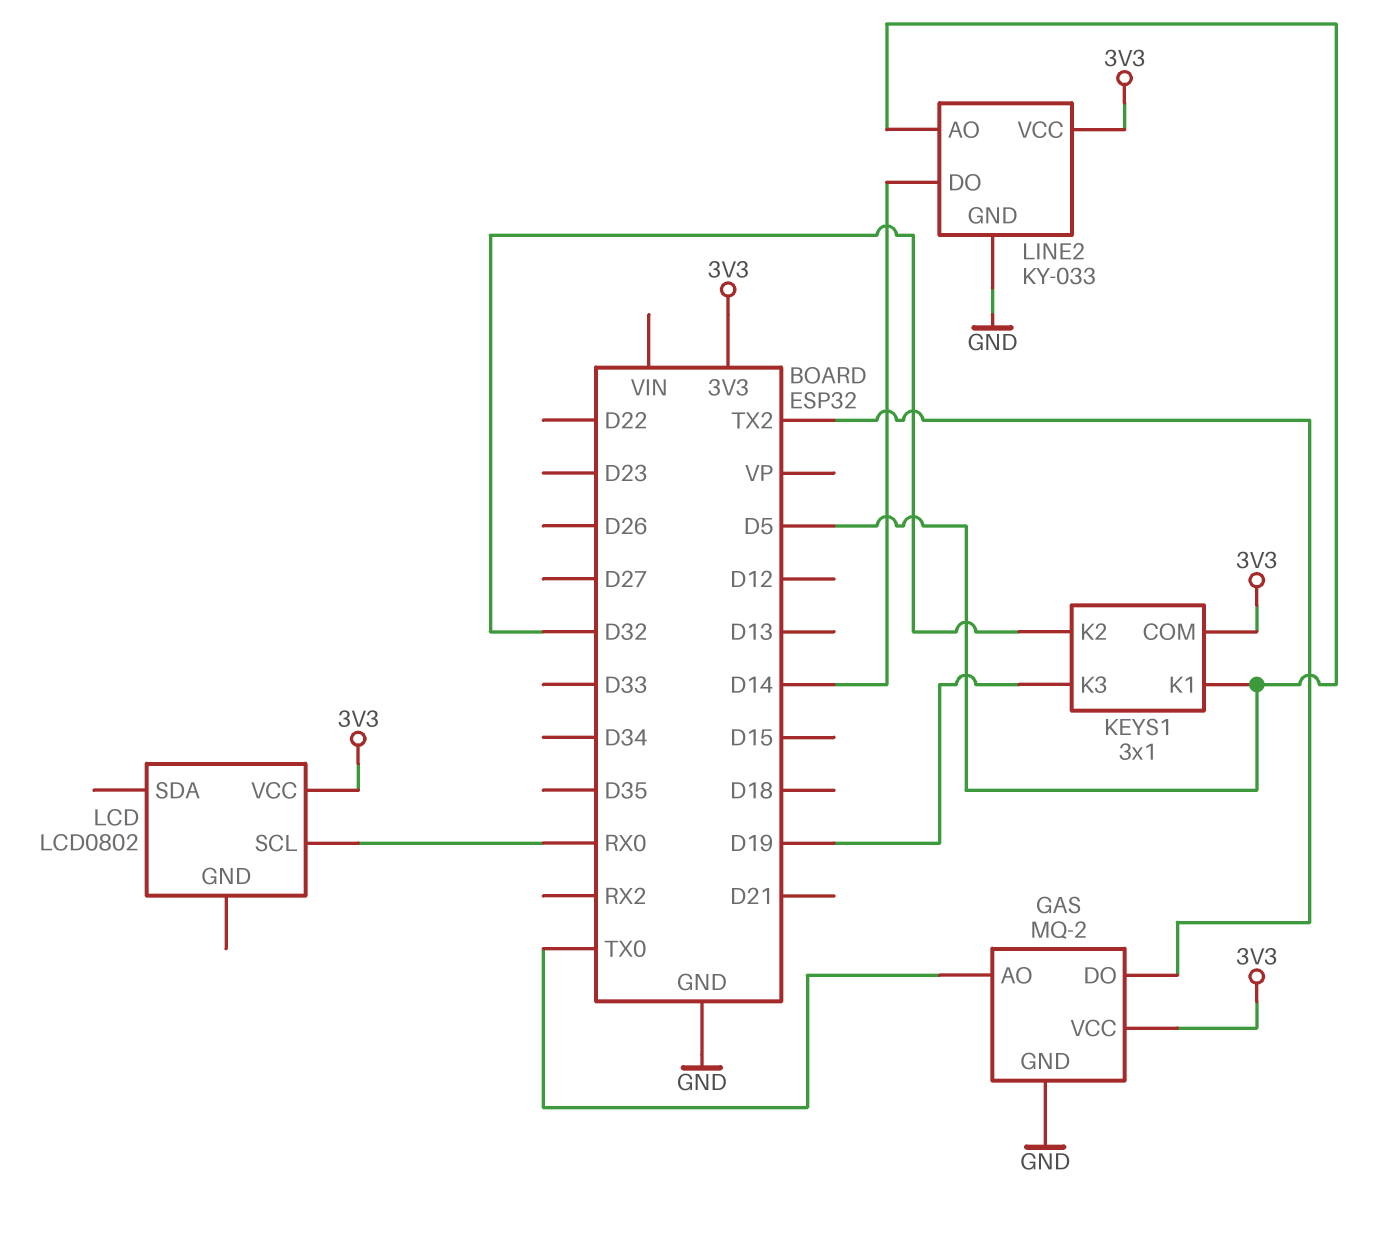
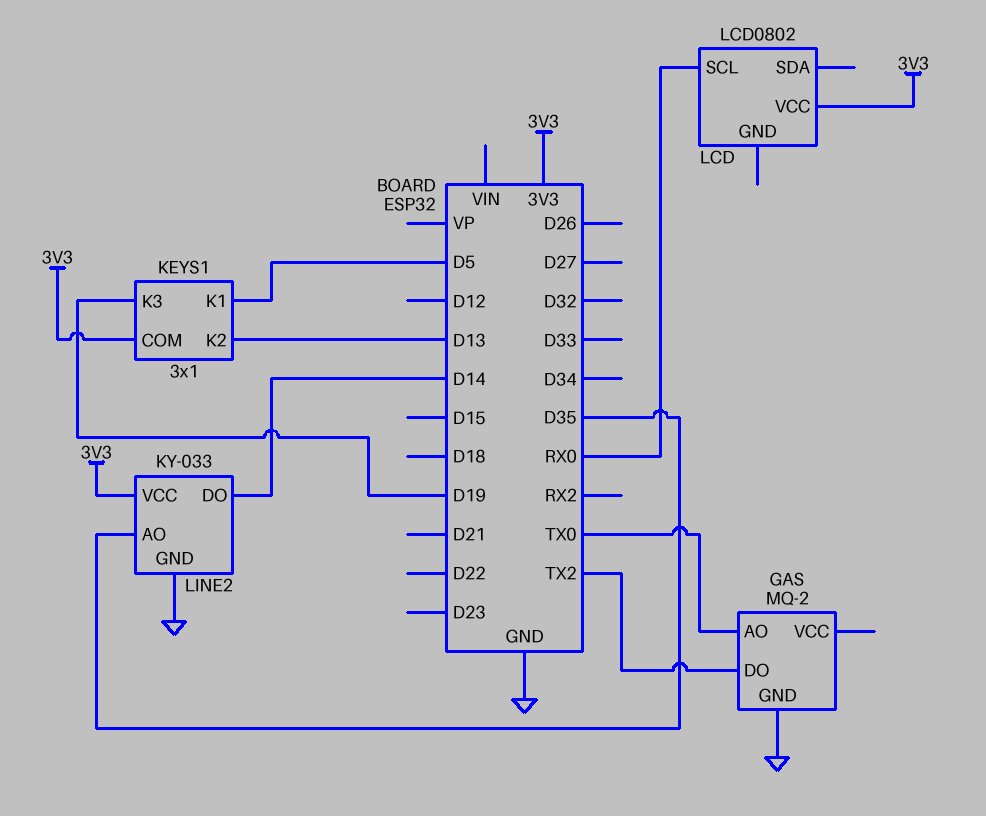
GAS pin VCC: 3V3 -> none
KEYS1 pin K2: D32 -> D13
LINE2 pin AO: D5 -> D35

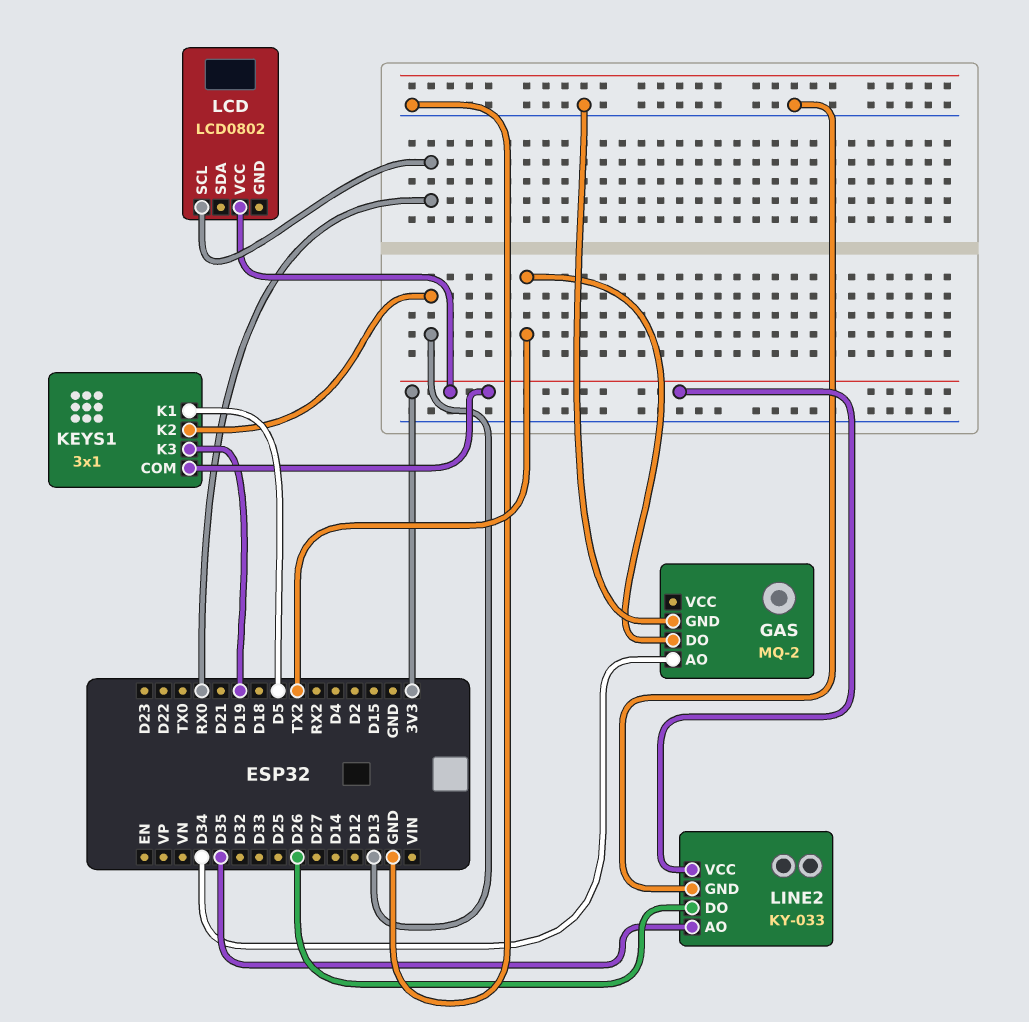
GAS pin AO: TX0 -> D34
LINE2 pin DO: D14 -> D26

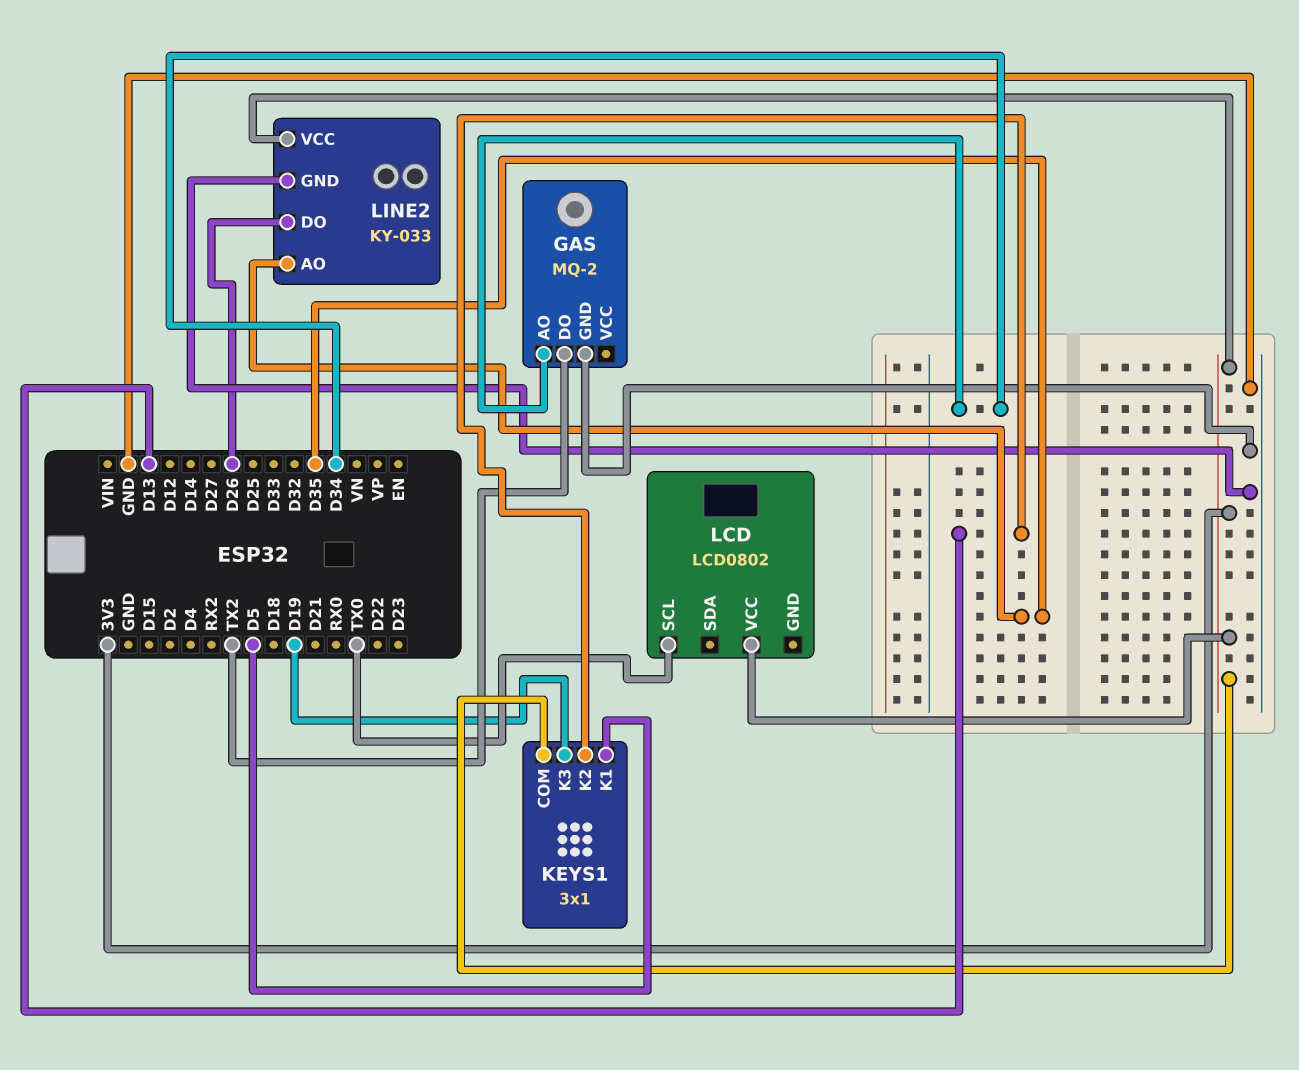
LCD pin SCL: RX0 -> TX0

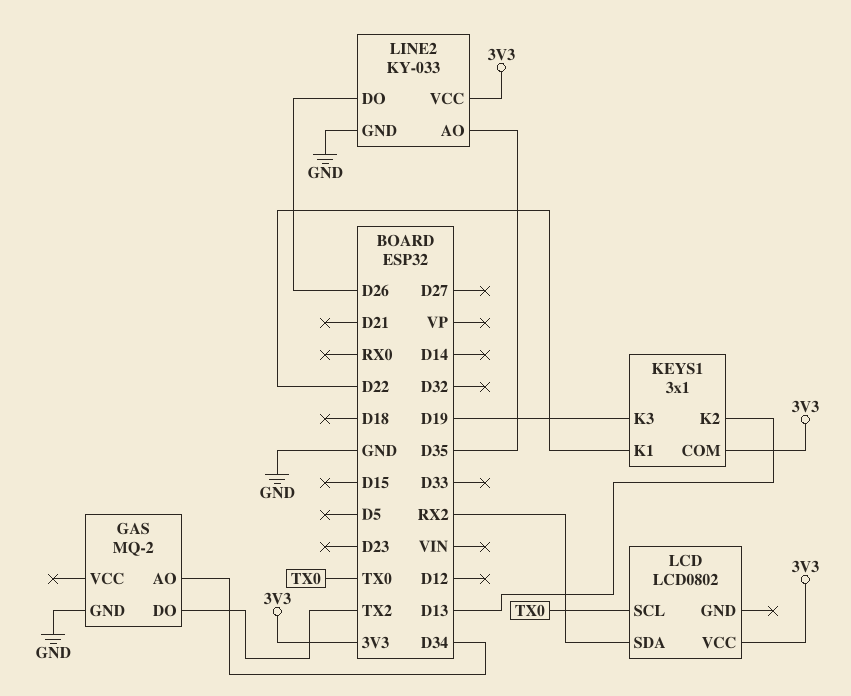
KEYS1 pin K1: D5 -> D22
LCD pin SDA: none -> RX2

